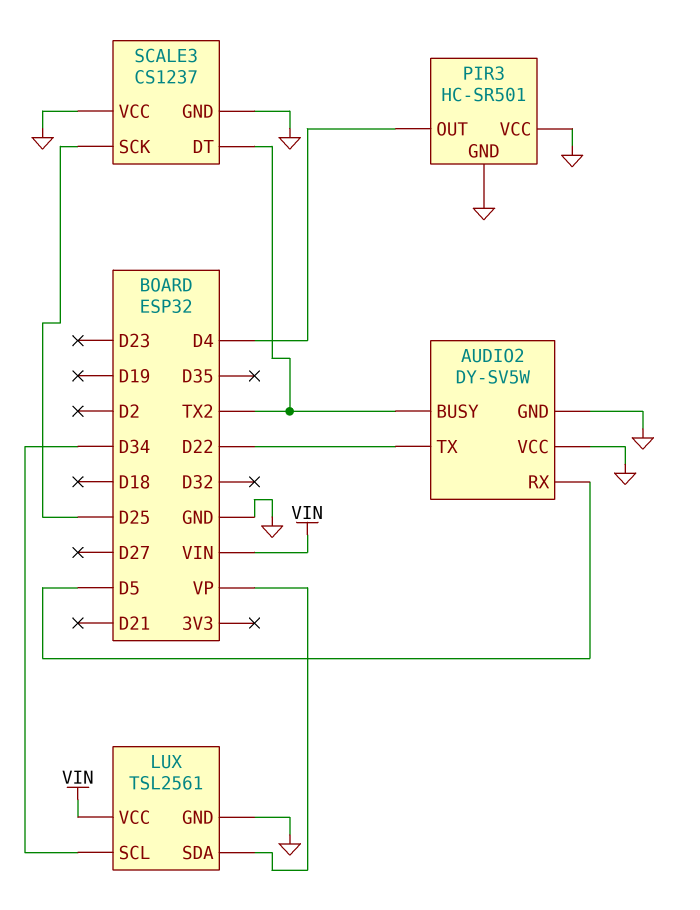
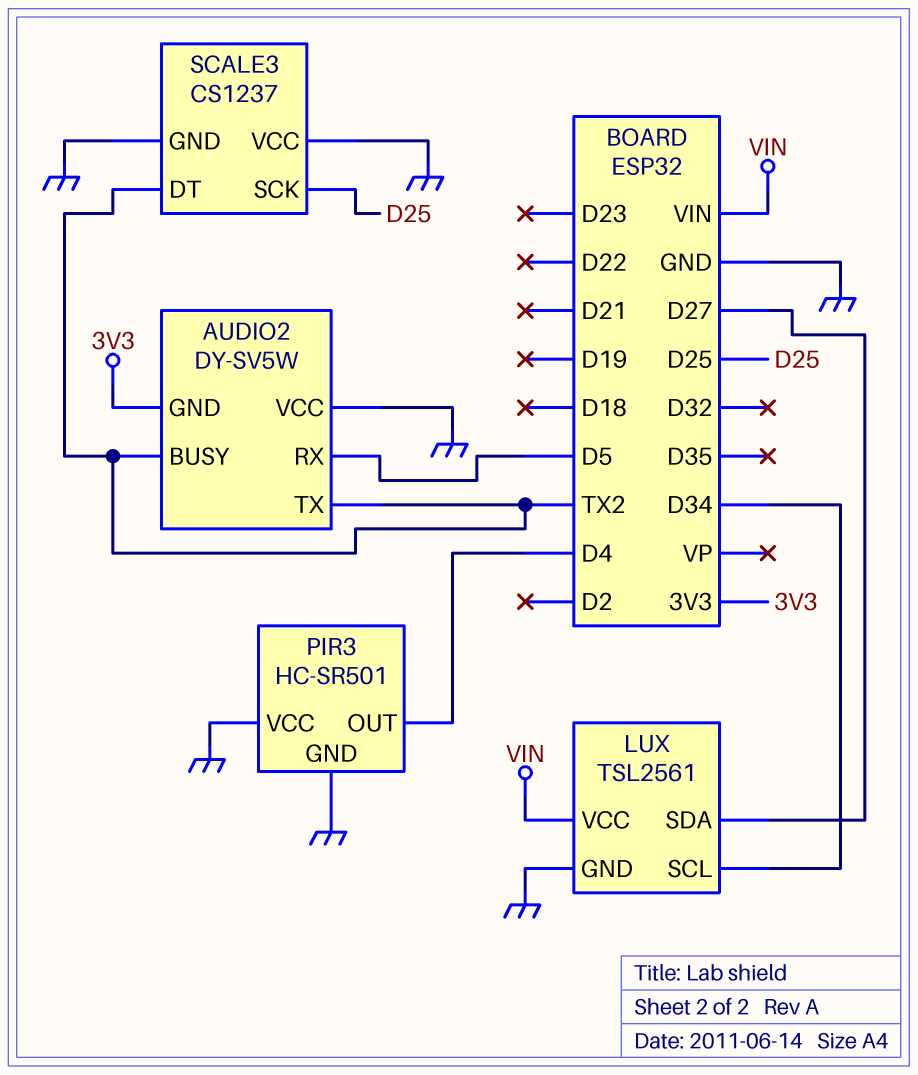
AUDIO2 pin GND: GND -> 3V3
AUDIO2 pin TX: D22 -> TX2
LUX pin SDA: VP -> D27

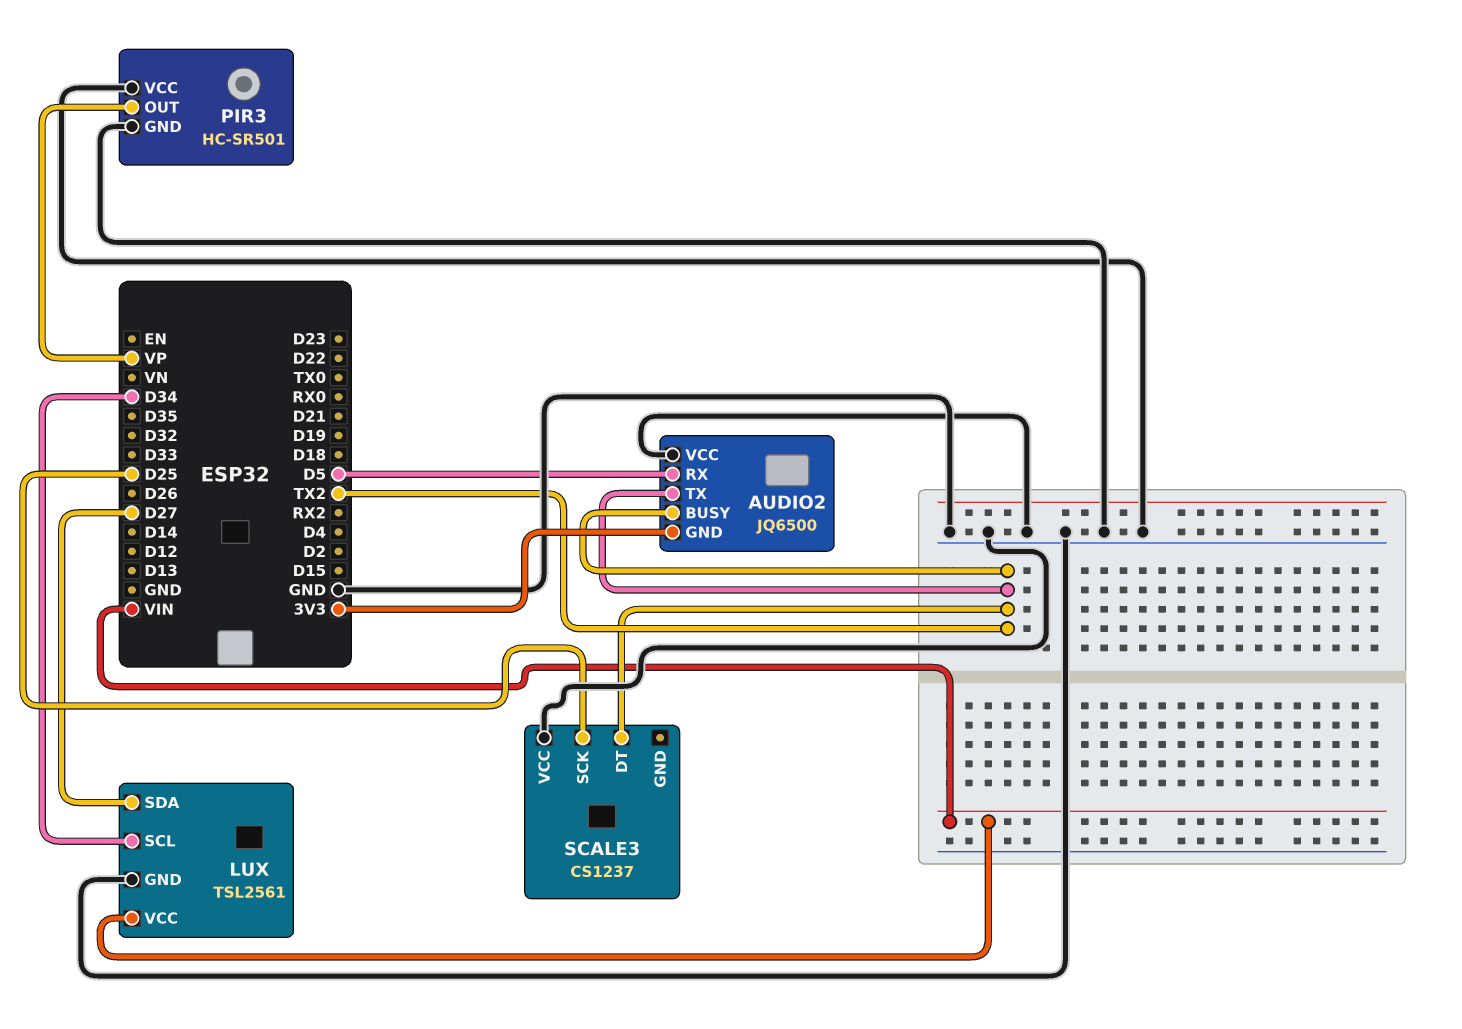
AUDIO2: DY-SV5W -> JQ6500
PIR3 pin OUT: D4 -> VP
SCALE3 pin GND: GND -> none

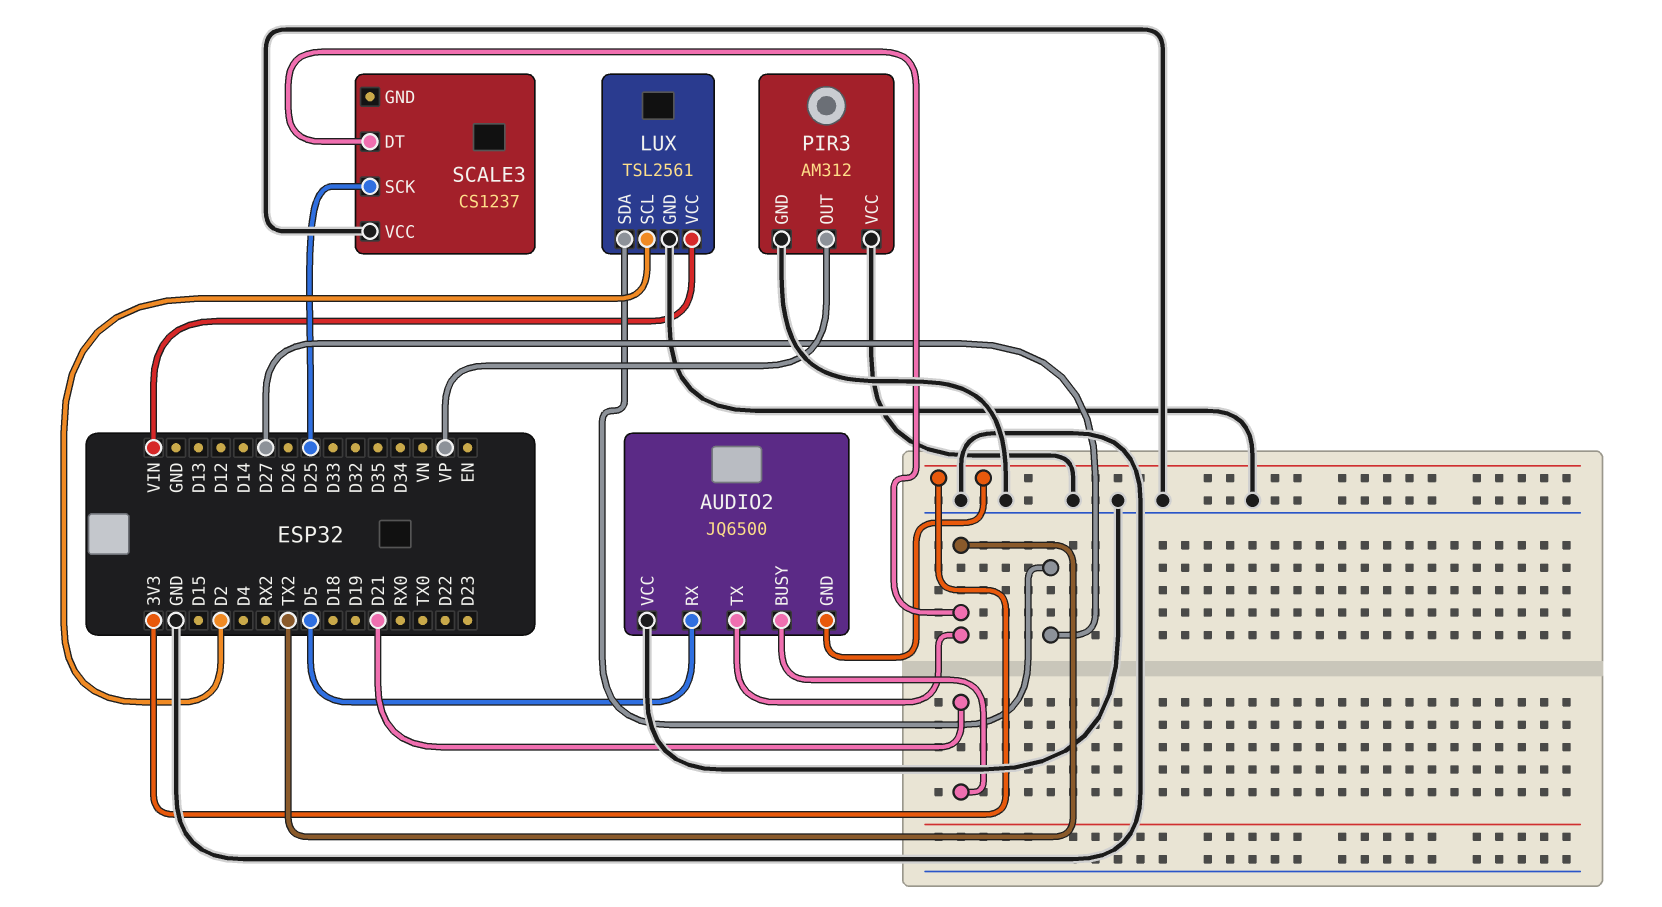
AUDIO2 pin BUSY: TX2 -> D21
LUX pin SCL: D34 -> D2
PIR3: HC-SR501 -> AM312

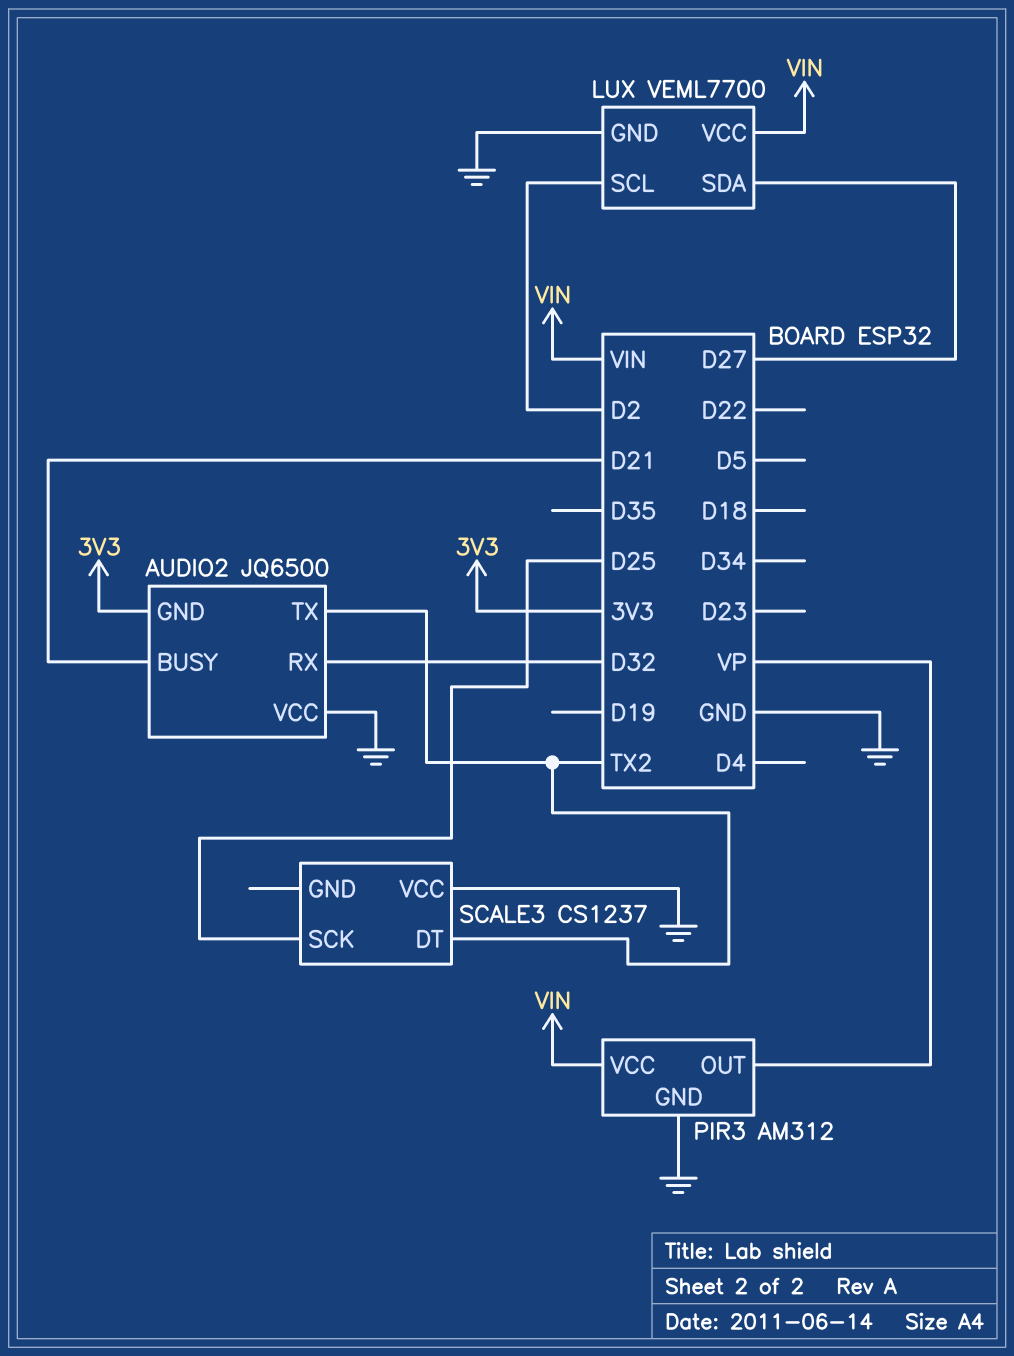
AUDIO2 pin RX: D5 -> D32
LUX: TSL2561 -> VEML7700
PIR3 pin VCC: GND -> VIN

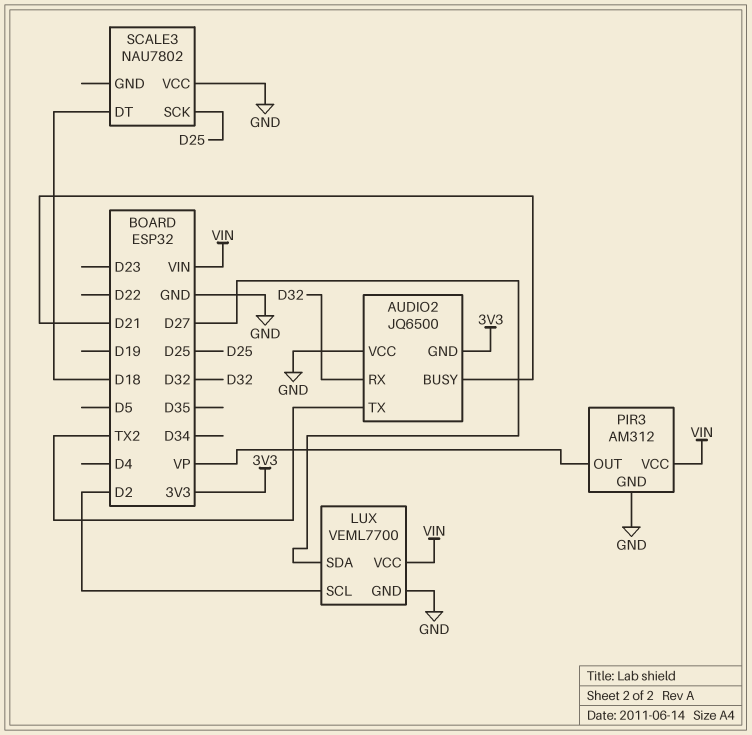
SCALE3: CS1237 -> NAU7802
SCALE3 pin DT: TX2 -> D18

